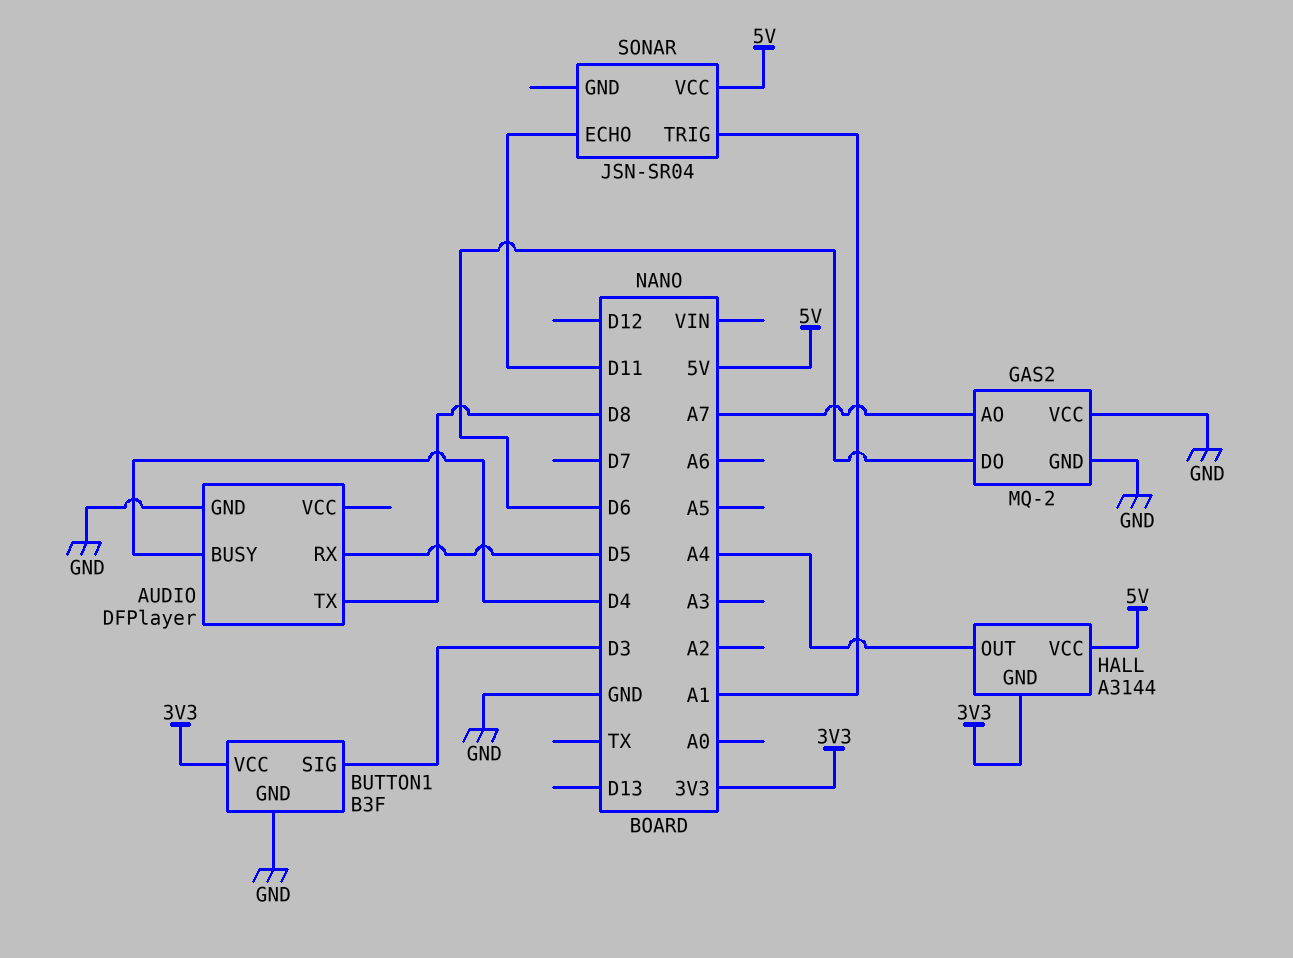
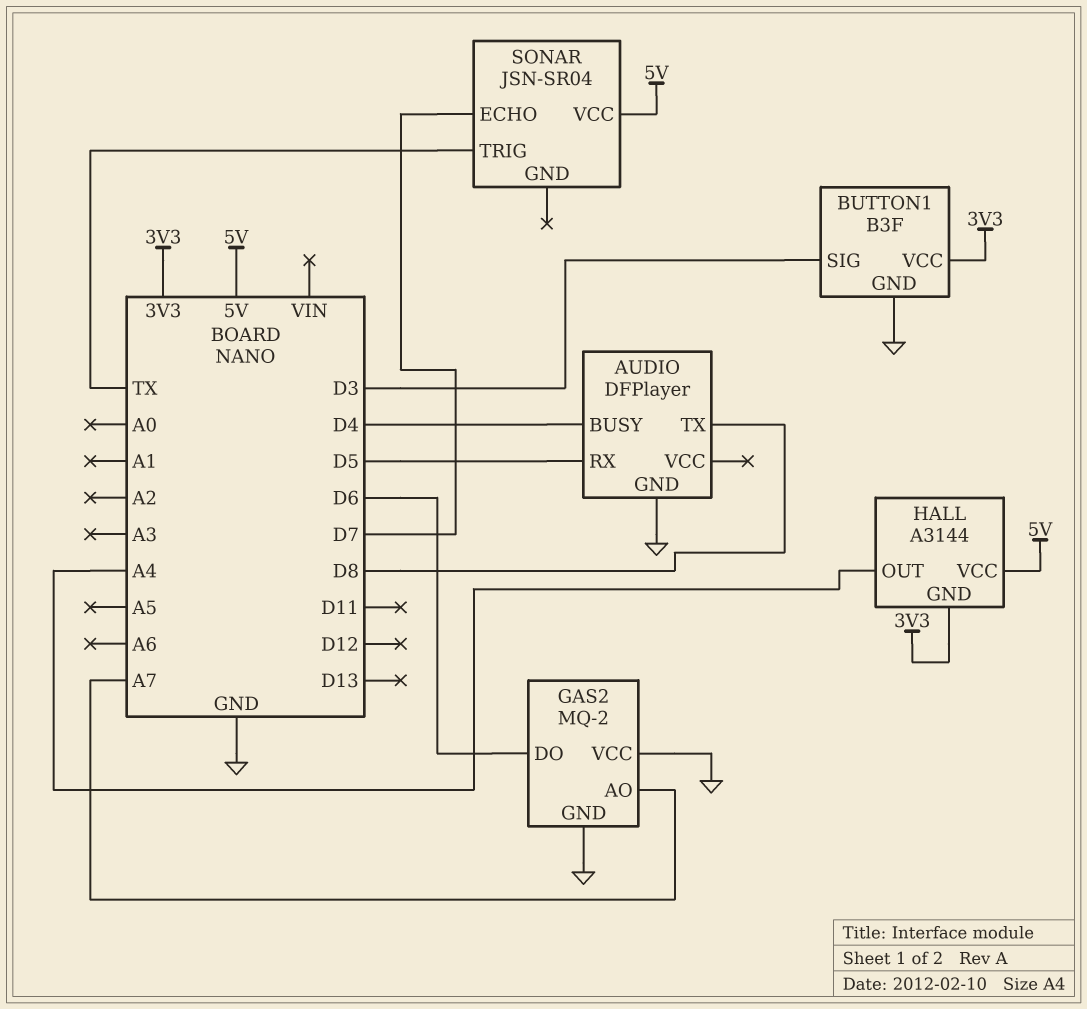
SONAR pin ECHO: D11 -> D7
SONAR pin TRIG: A1 -> TX

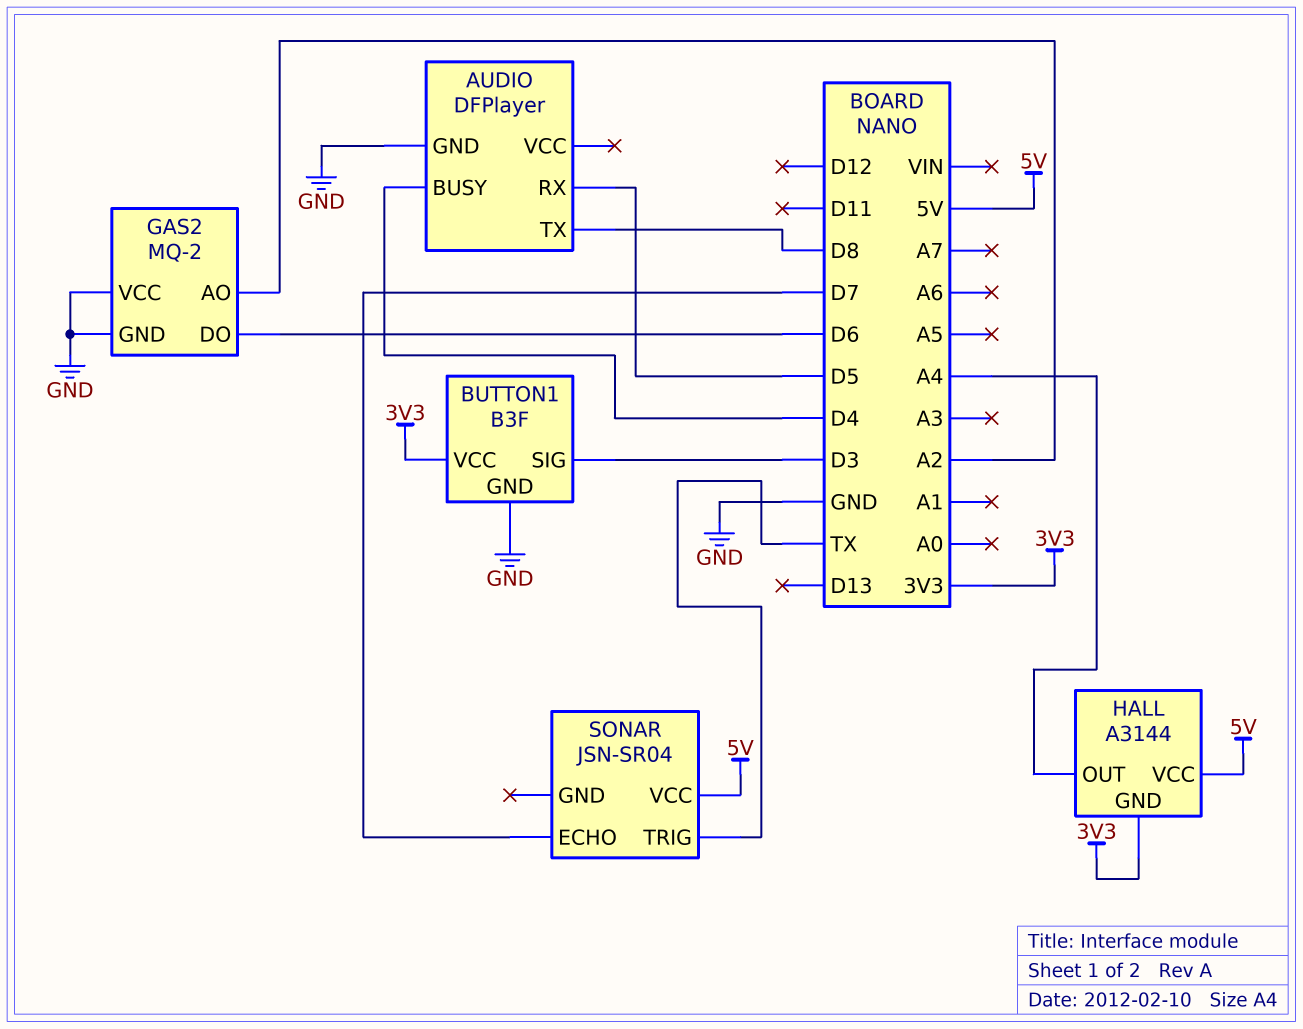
GAS2 pin AO: A7 -> A2

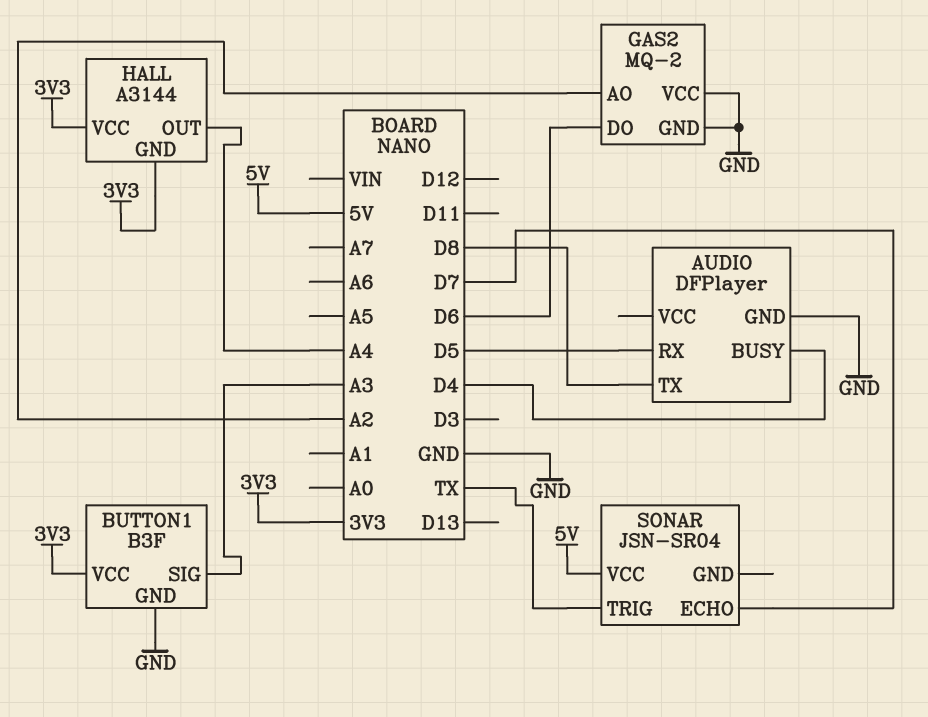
BUTTON1 pin SIG: D3 -> A3
HALL pin VCC: 5V -> 3V3

